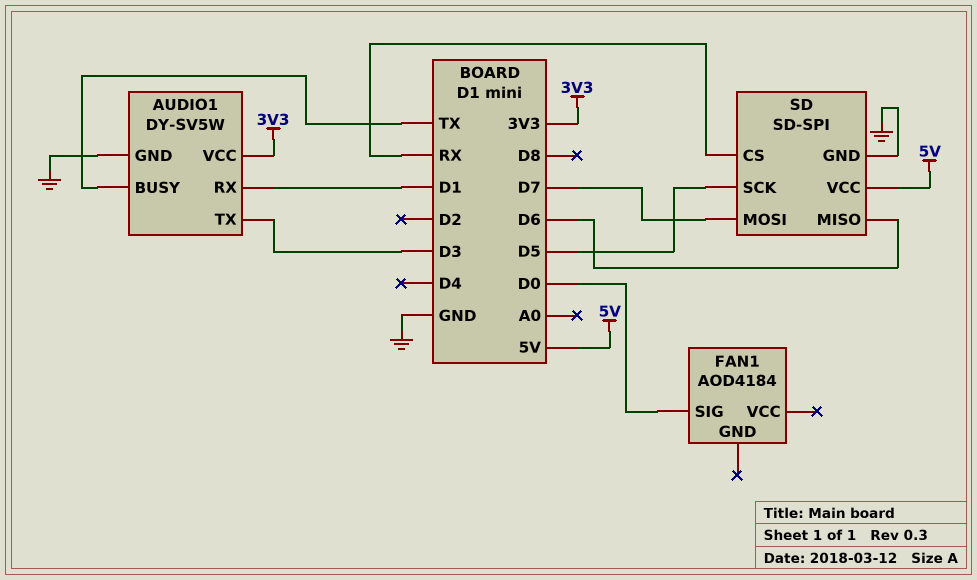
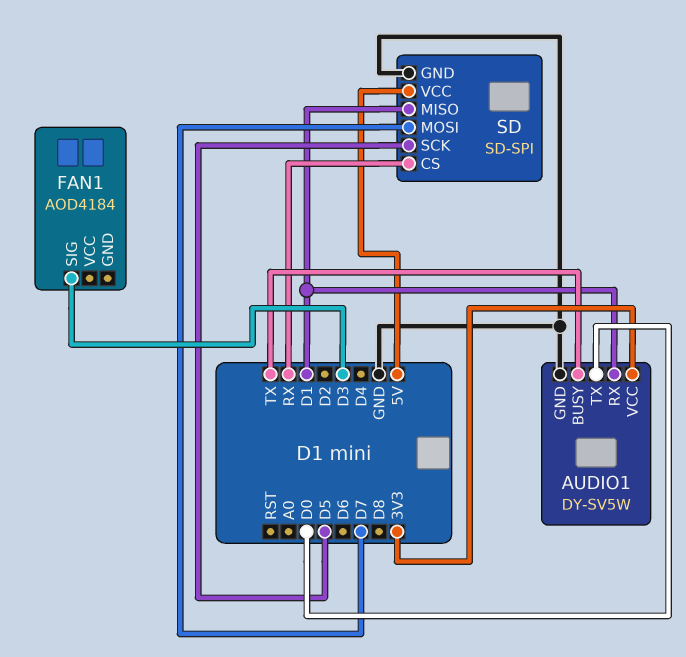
AUDIO1 pin TX: D3 -> D0
FAN1 pin SIG: D0 -> D3
SD pin MISO: D6 -> D1

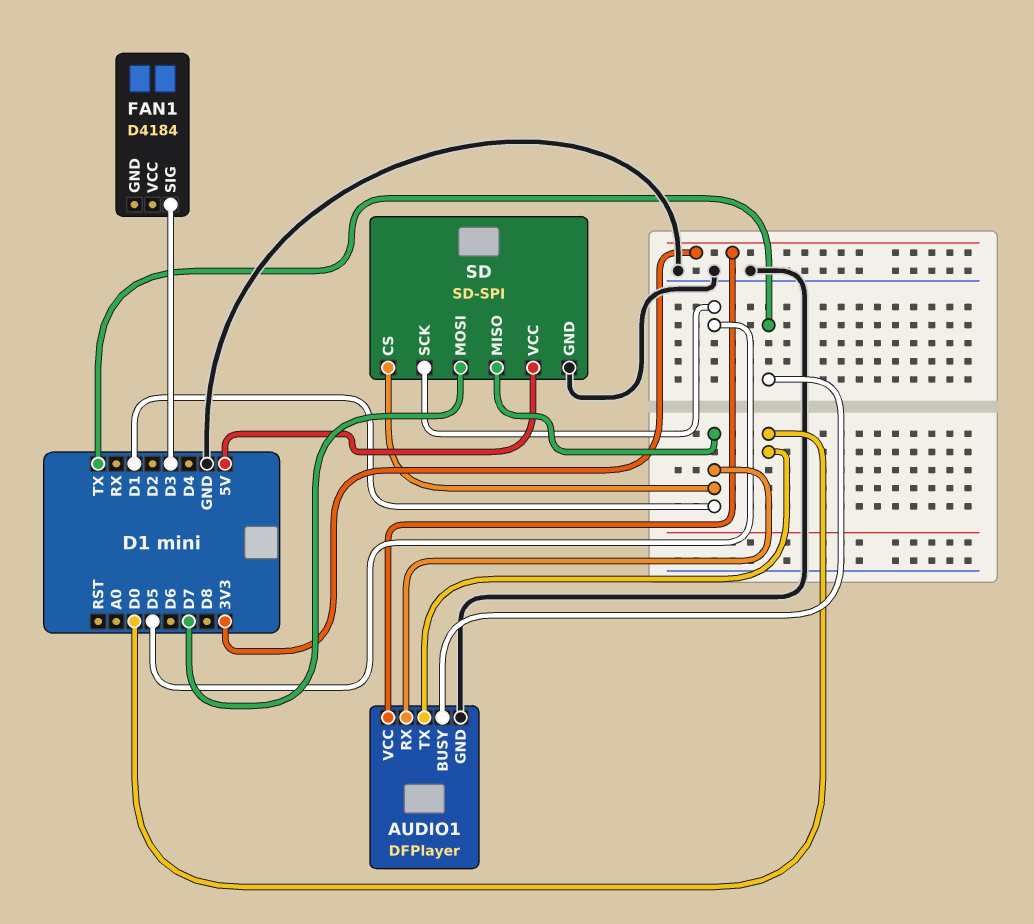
AUDIO1: DY-SV5W -> DFPlayer
FAN1: AOD4184 -> D4184
SD pin CS: RX -> D1

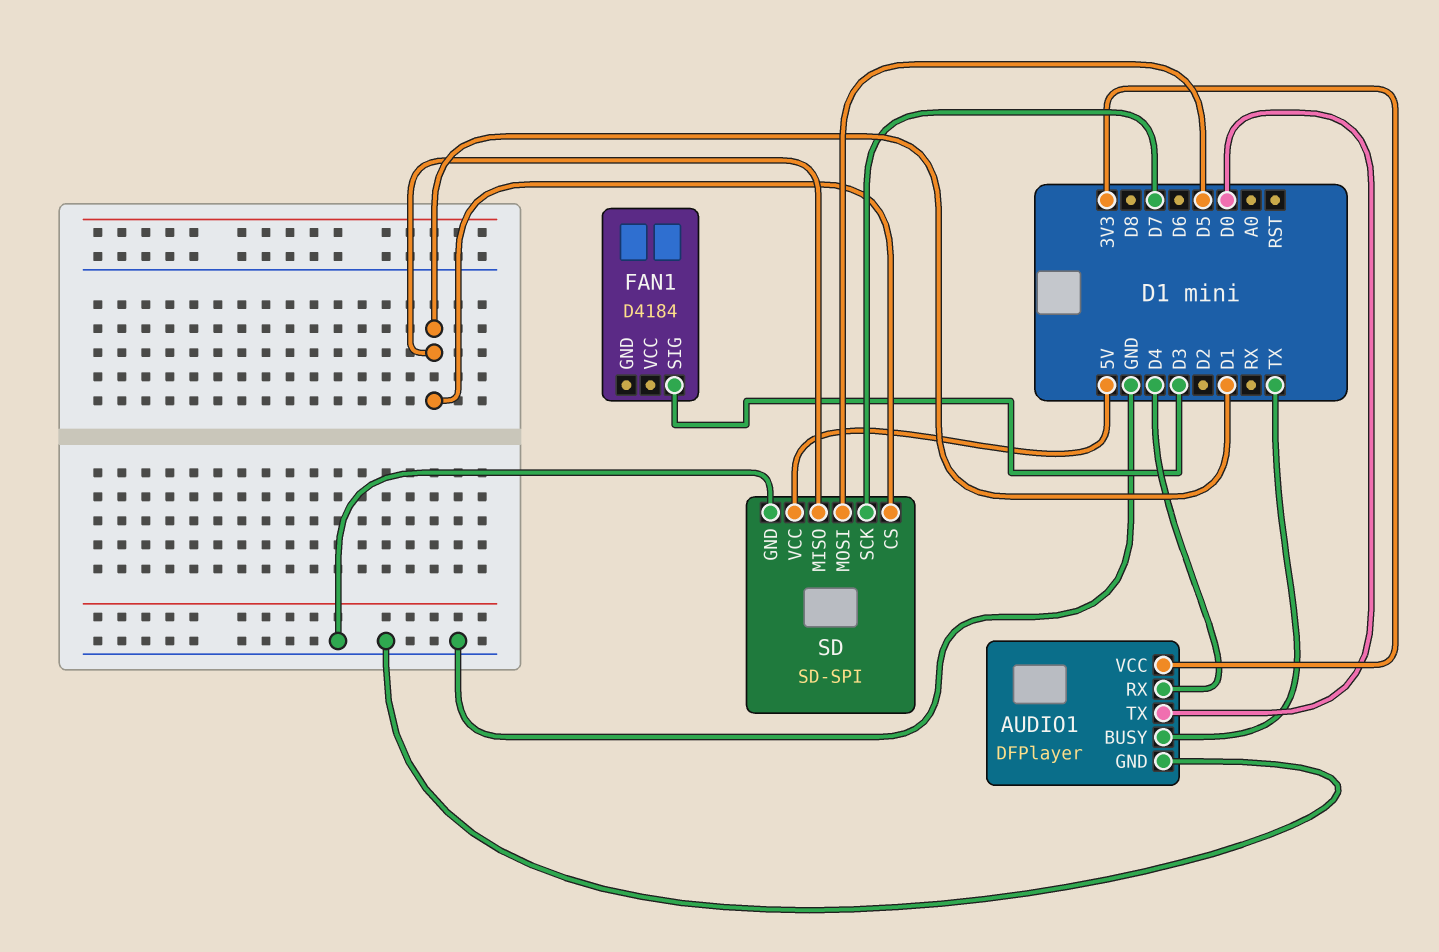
AUDIO1 pin RX: D1 -> D4
SD pin MOSI: D7 -> D5
SD pin SCK: D5 -> D7

